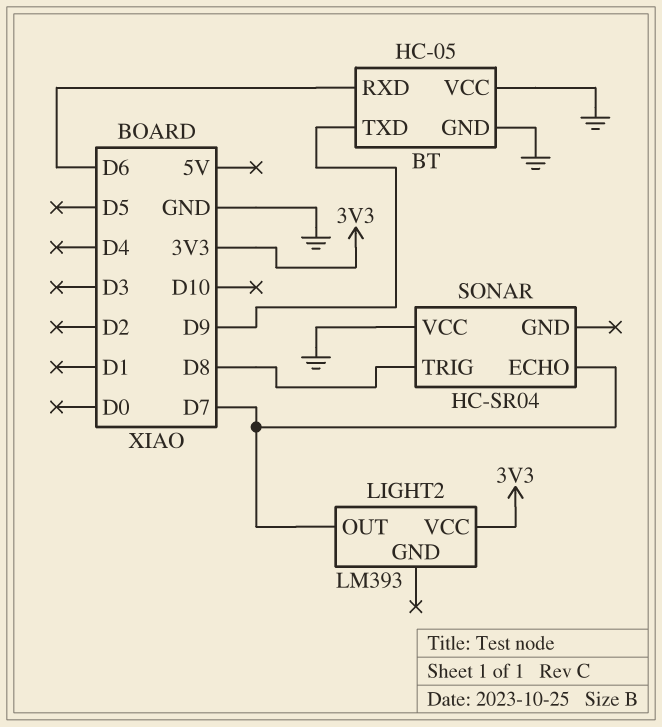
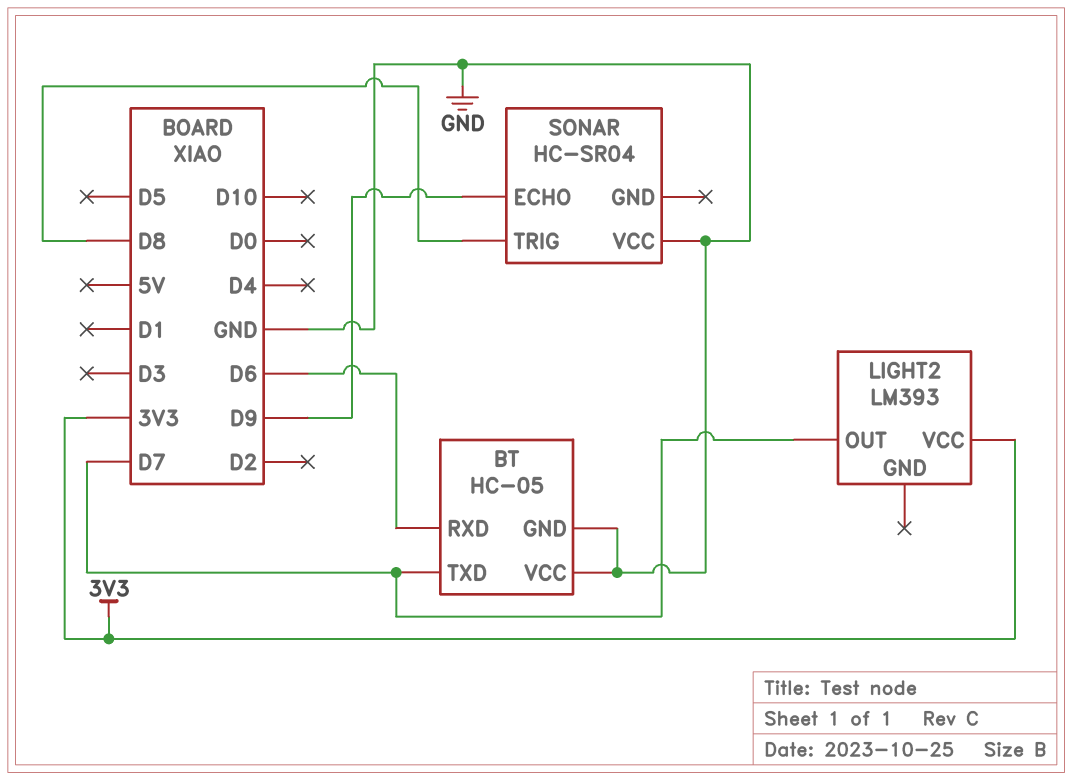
BT pin TXD: D9 -> D7
SONAR pin ECHO: D7 -> D9

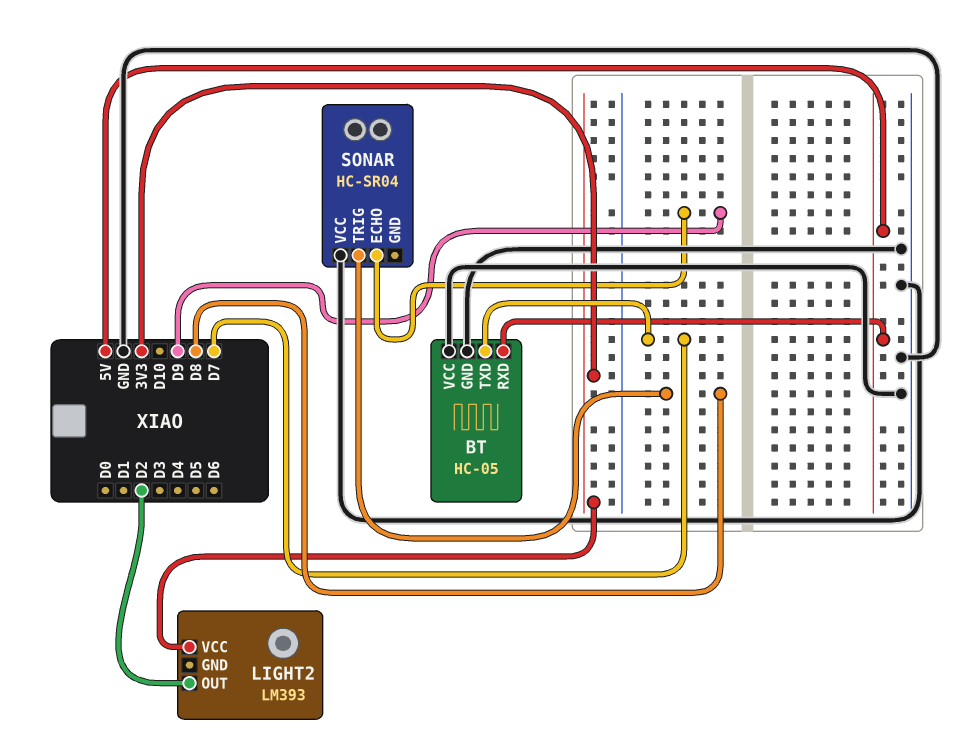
BT pin RXD: D6 -> 5V
LIGHT2 pin OUT: D7 -> D2

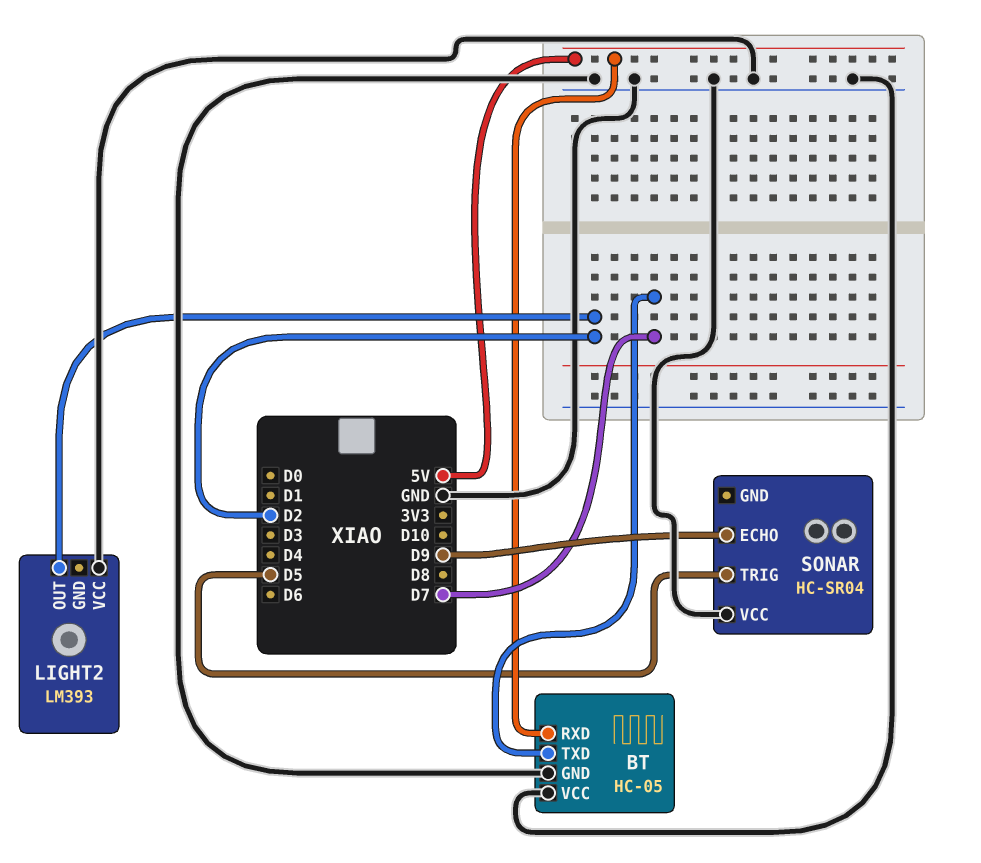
LIGHT2 pin VCC: 3V3 -> GND
SONAR pin TRIG: D8 -> D5

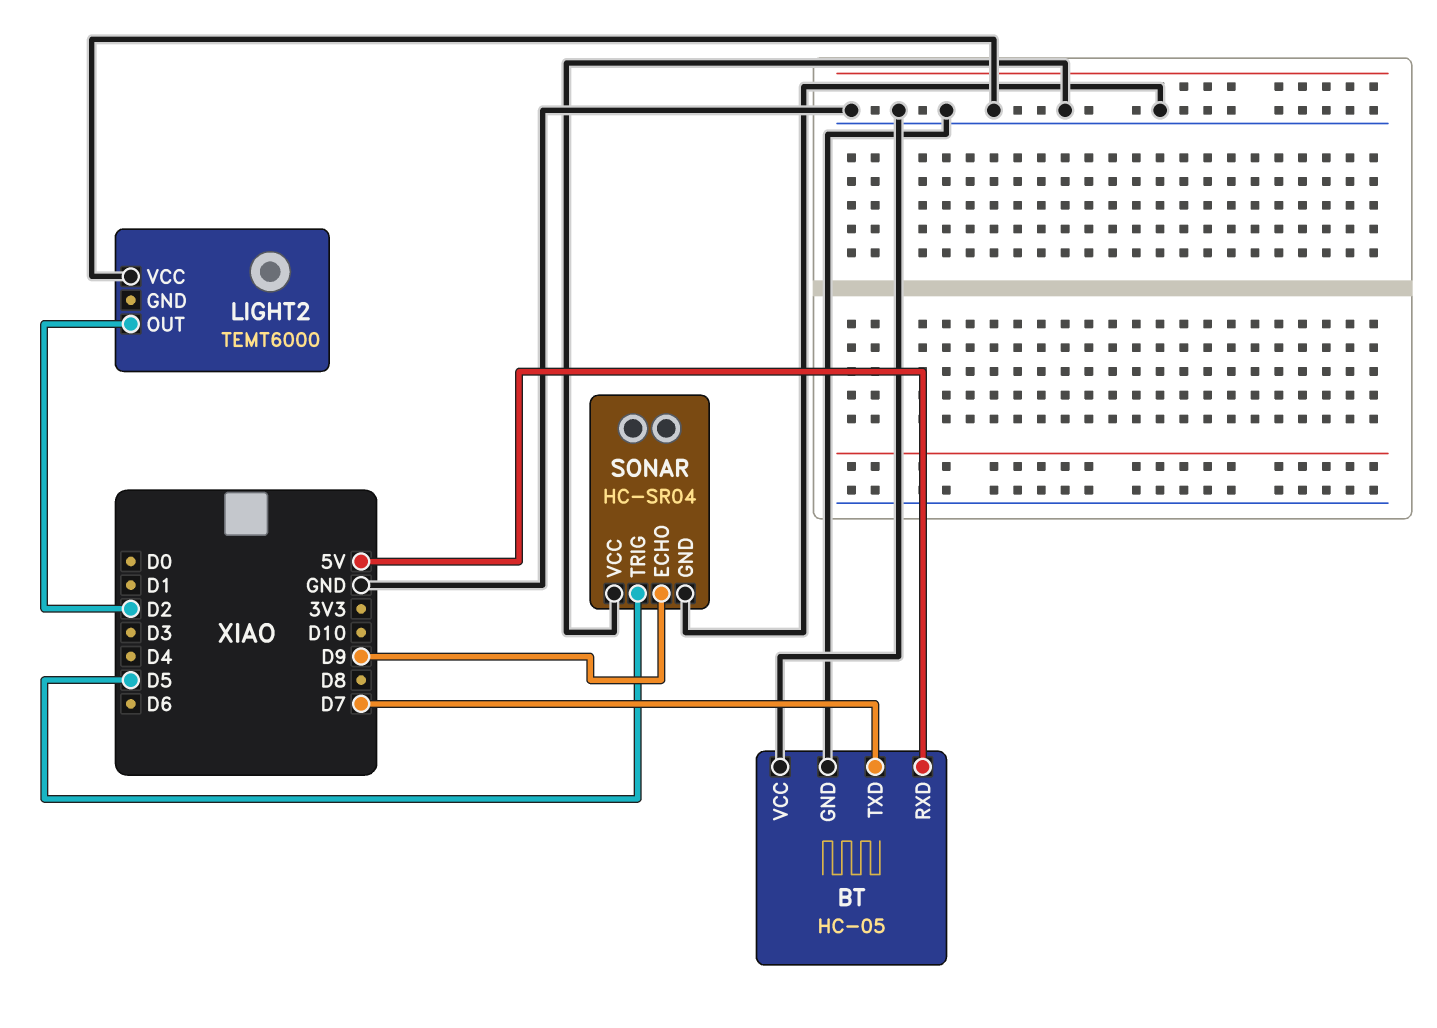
LIGHT2: LM393 -> TEMT6000
SONAR pin GND: none -> GND

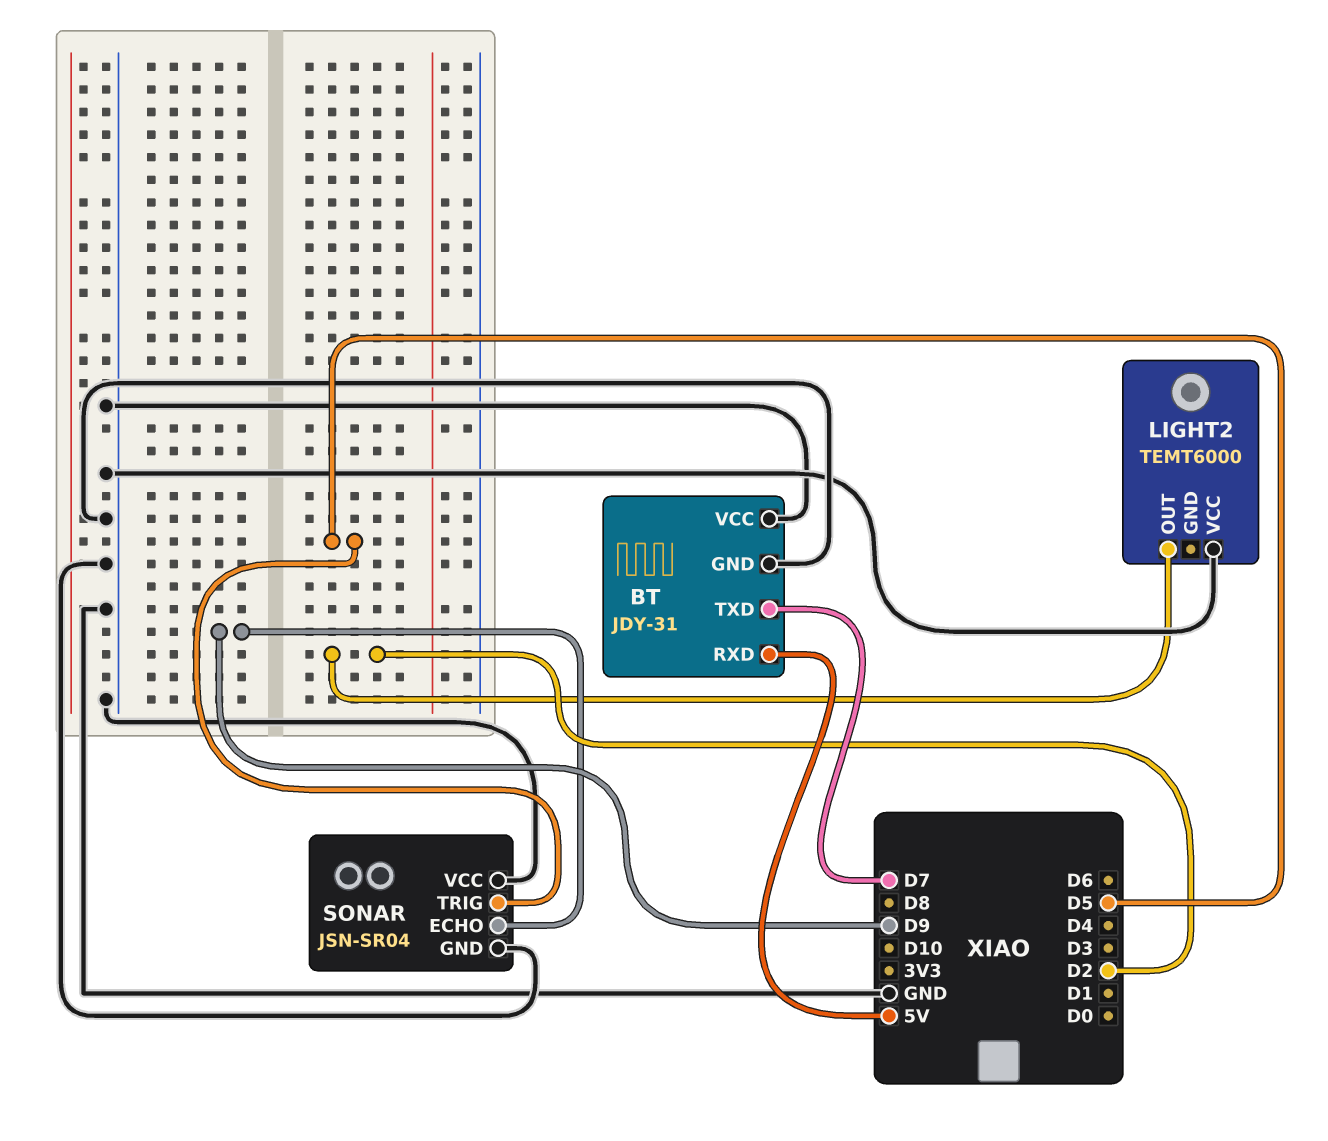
BT: HC-05 -> JDY-31
SONAR: HC-SR04 -> JSN-SR04

